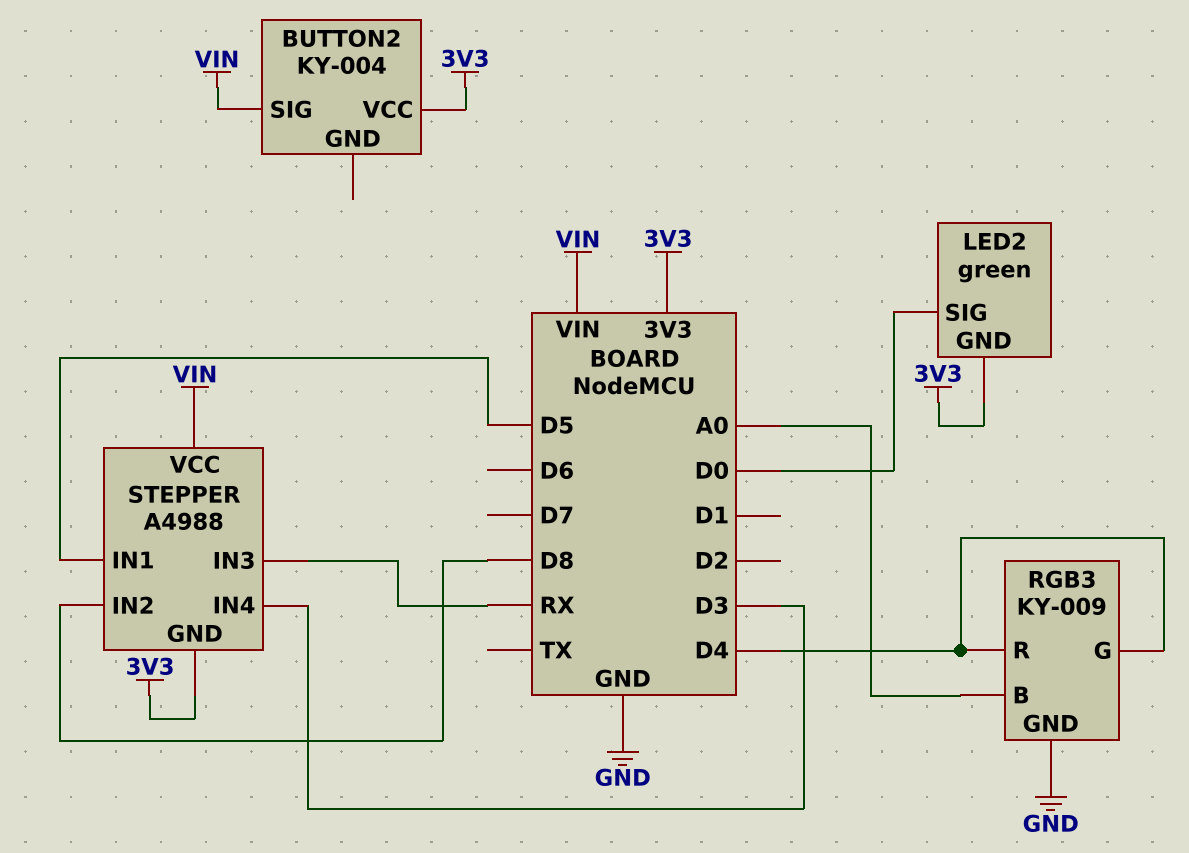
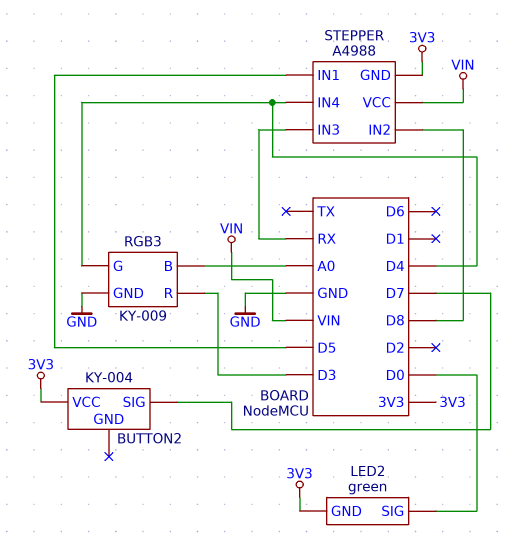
BUTTON2 pin SIG: VIN -> D7
RGB3 pin R: D4 -> D3
STEPPER pin IN4: D3 -> D4

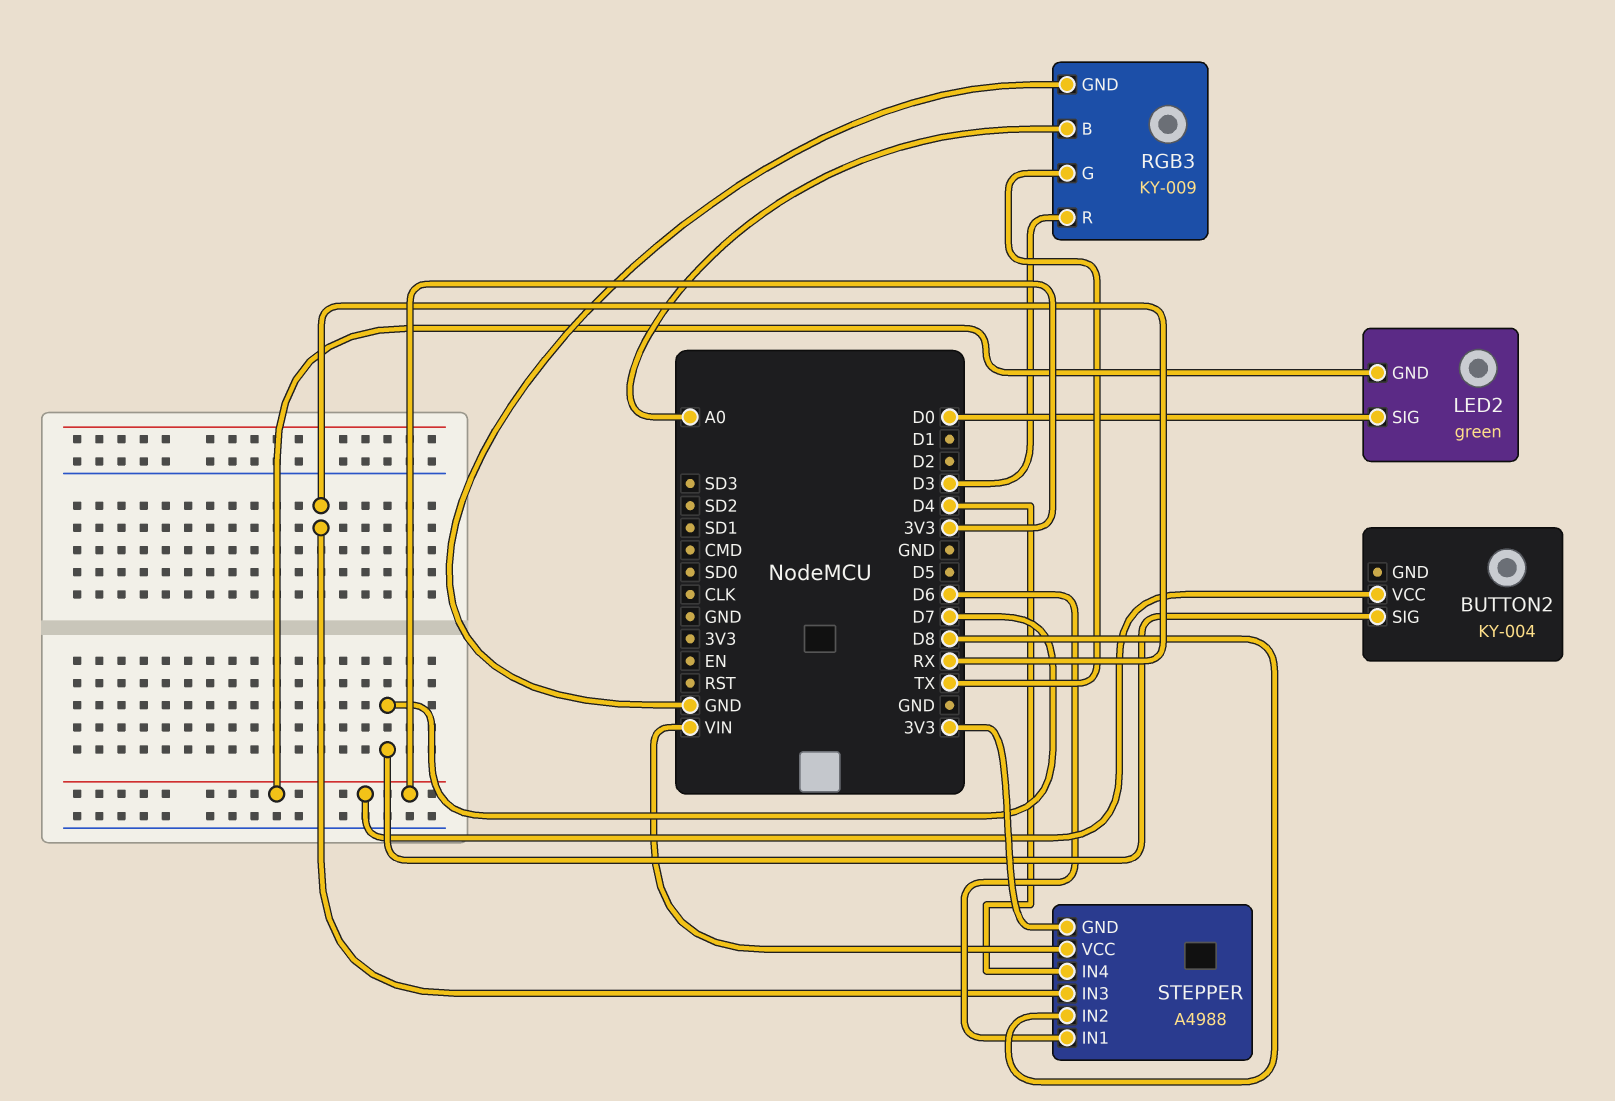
RGB3 pin G: D4 -> TX
STEPPER pin IN1: D5 -> D6

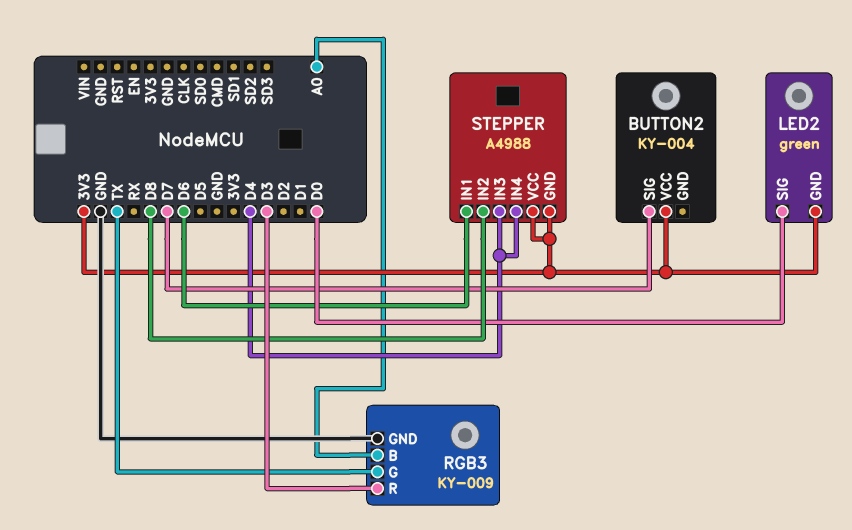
STEPPER pin IN3: RX -> D4
STEPPER pin VCC: VIN -> 3V3

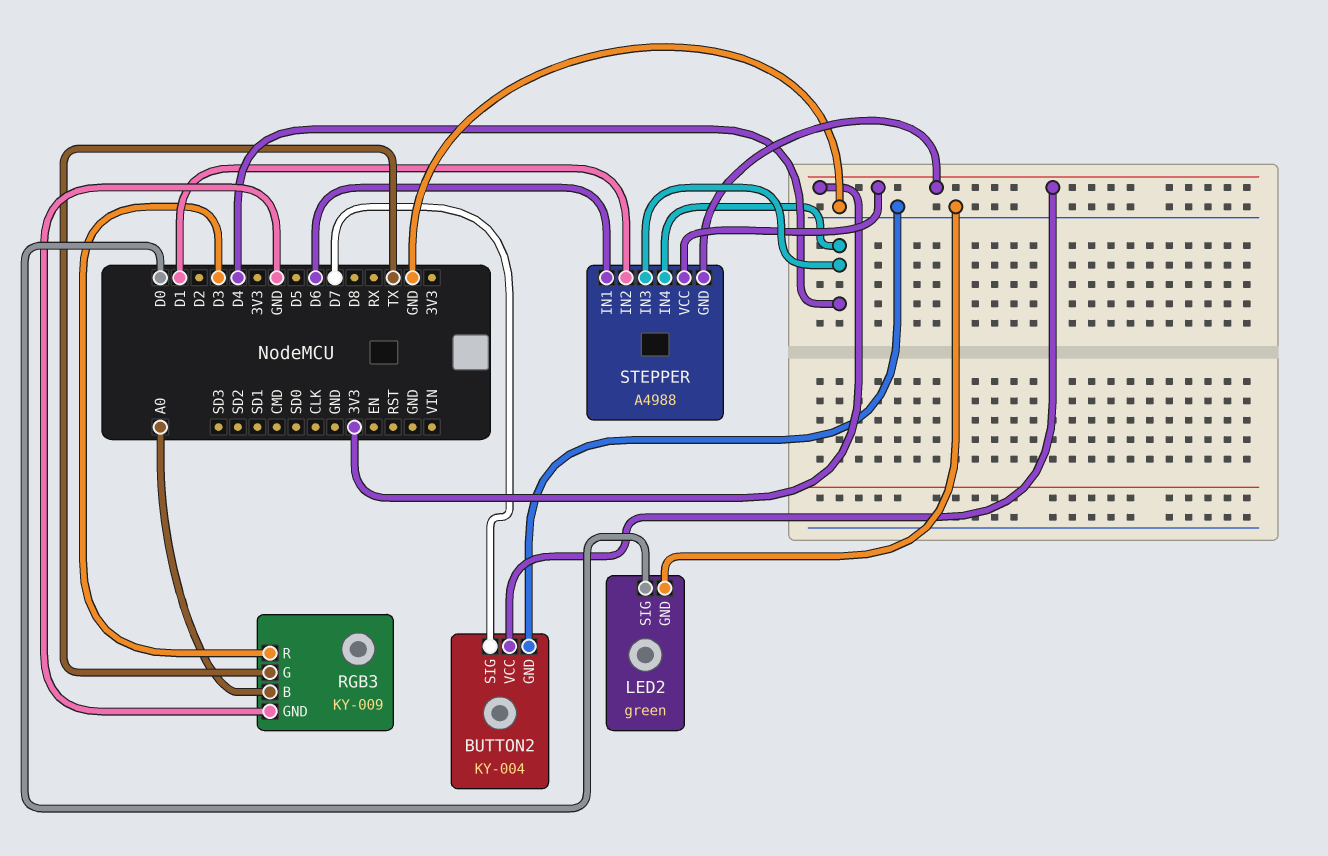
BUTTON2 pin GND: none -> GND
LED2 pin GND: 3V3 -> GND
STEPPER pin IN2: D8 -> D1

